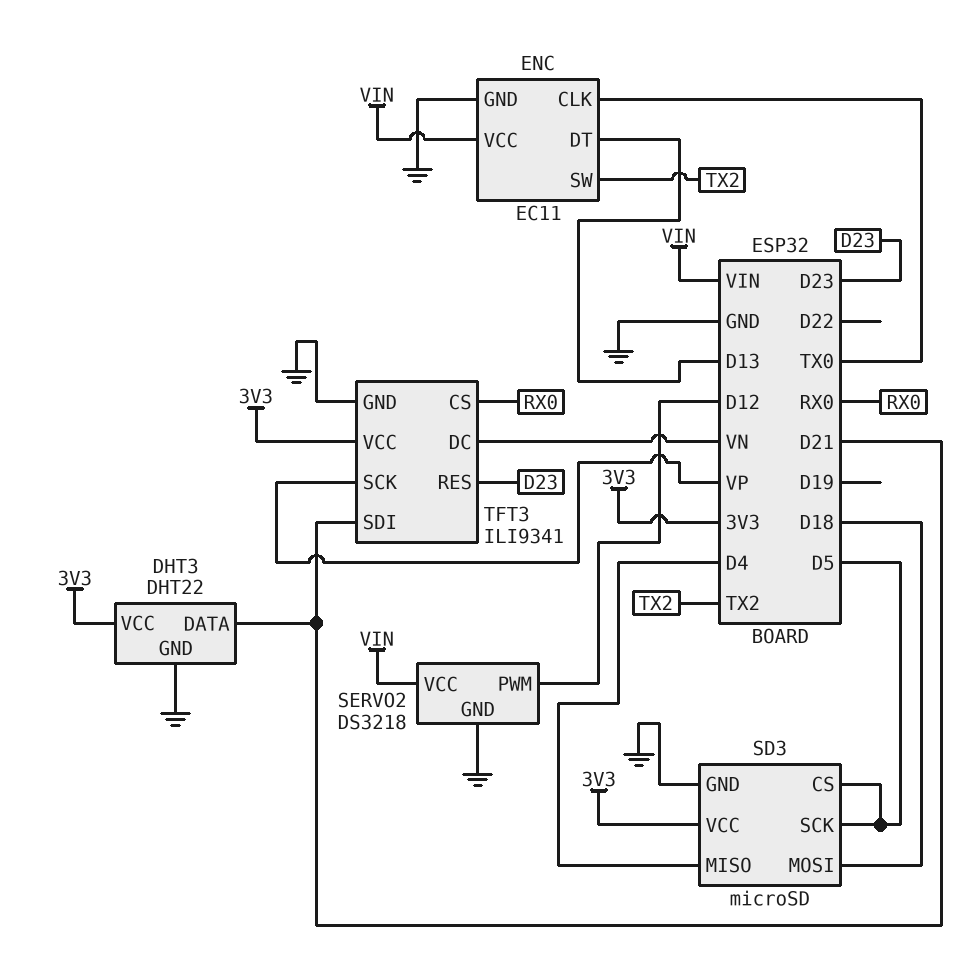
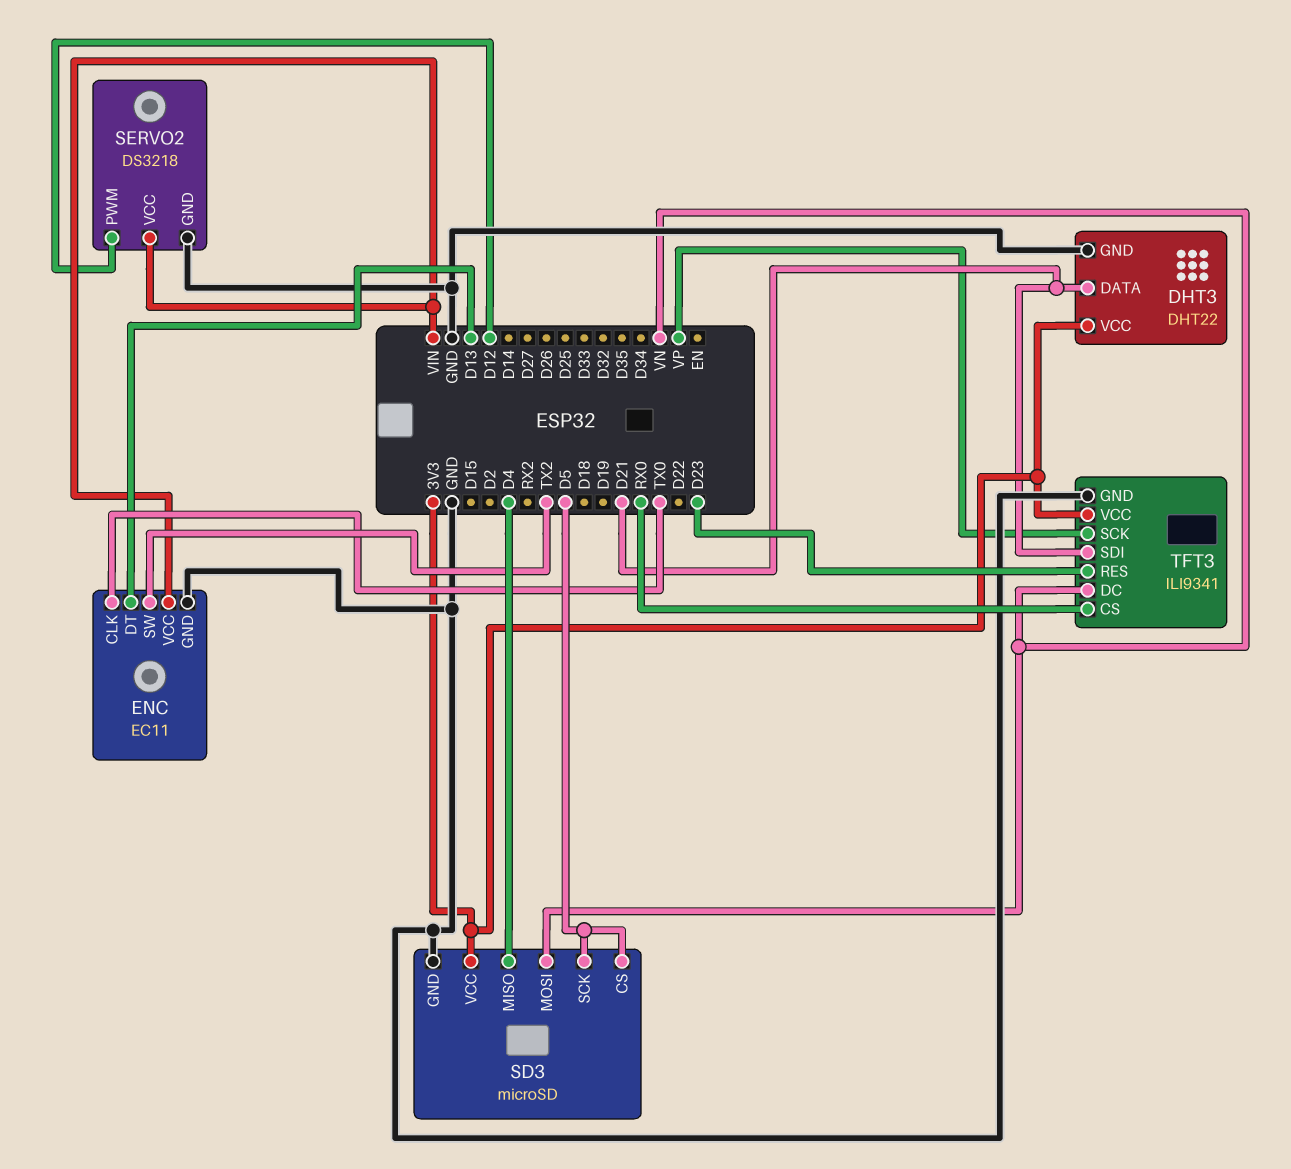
SD3 pin MOSI: D18 -> VN

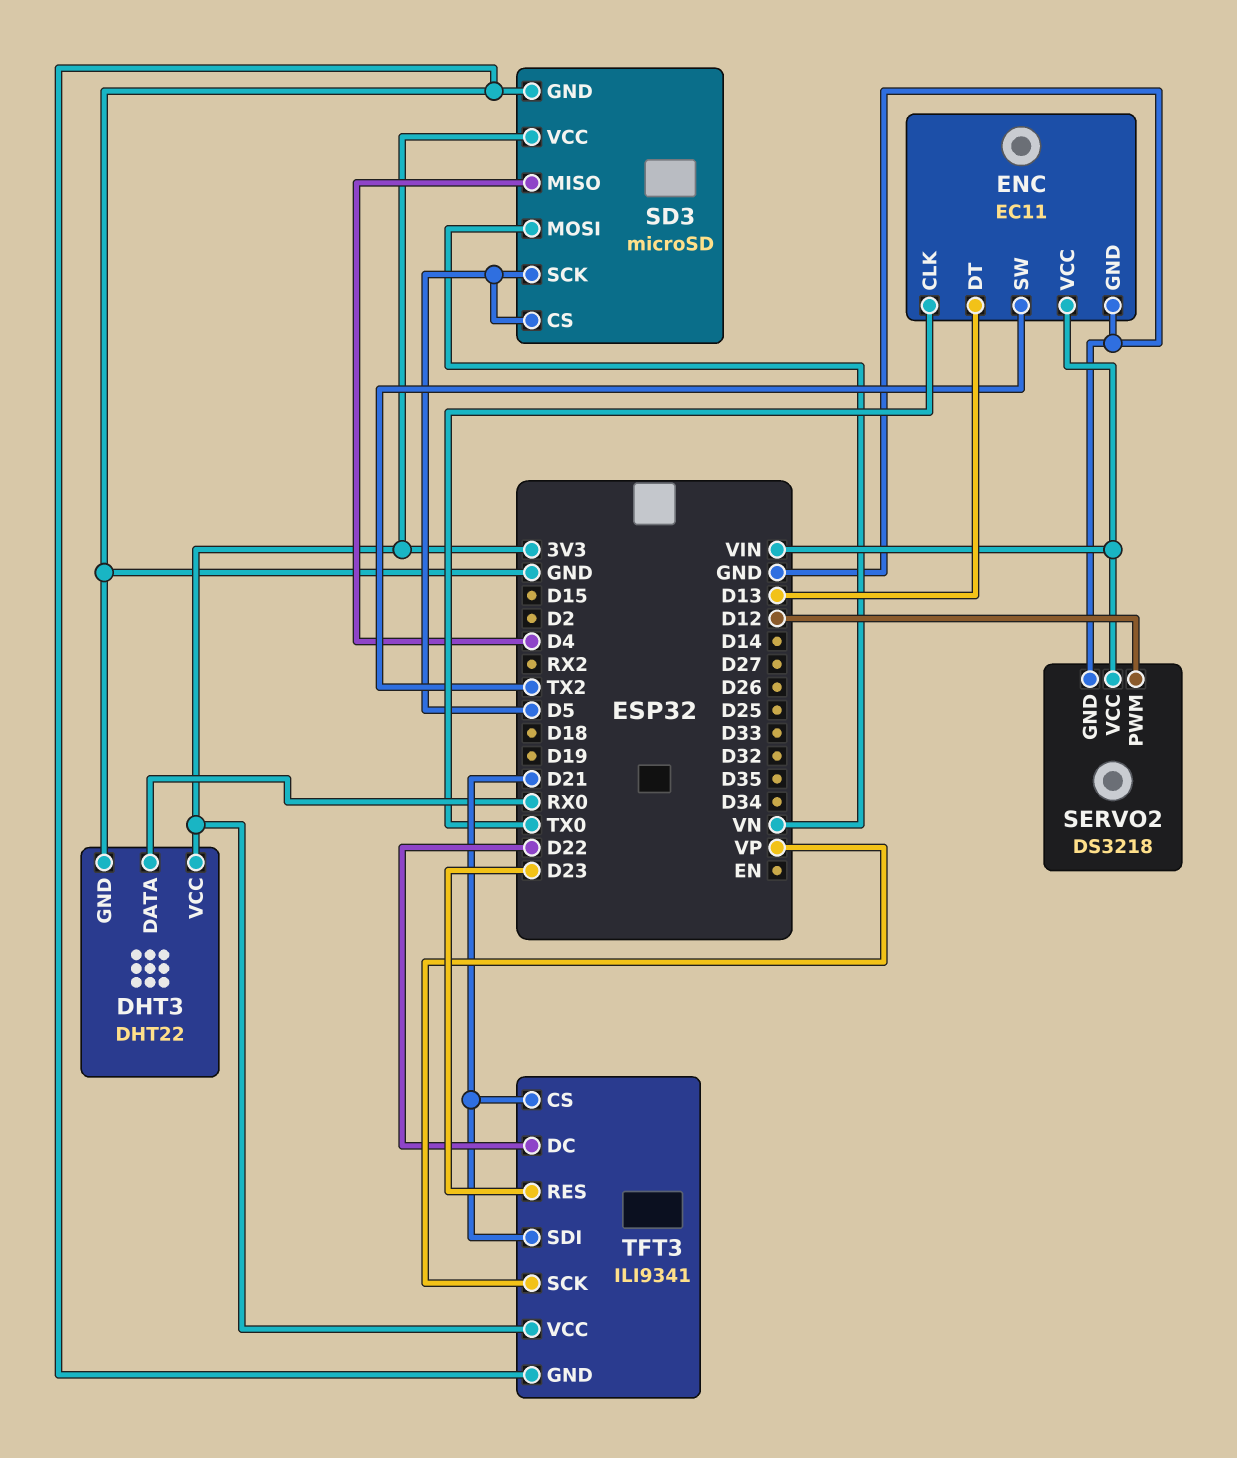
DHT3 pin DATA: D21 -> RX0
TFT3 pin CS: RX0 -> D21
TFT3 pin DC: VN -> D22

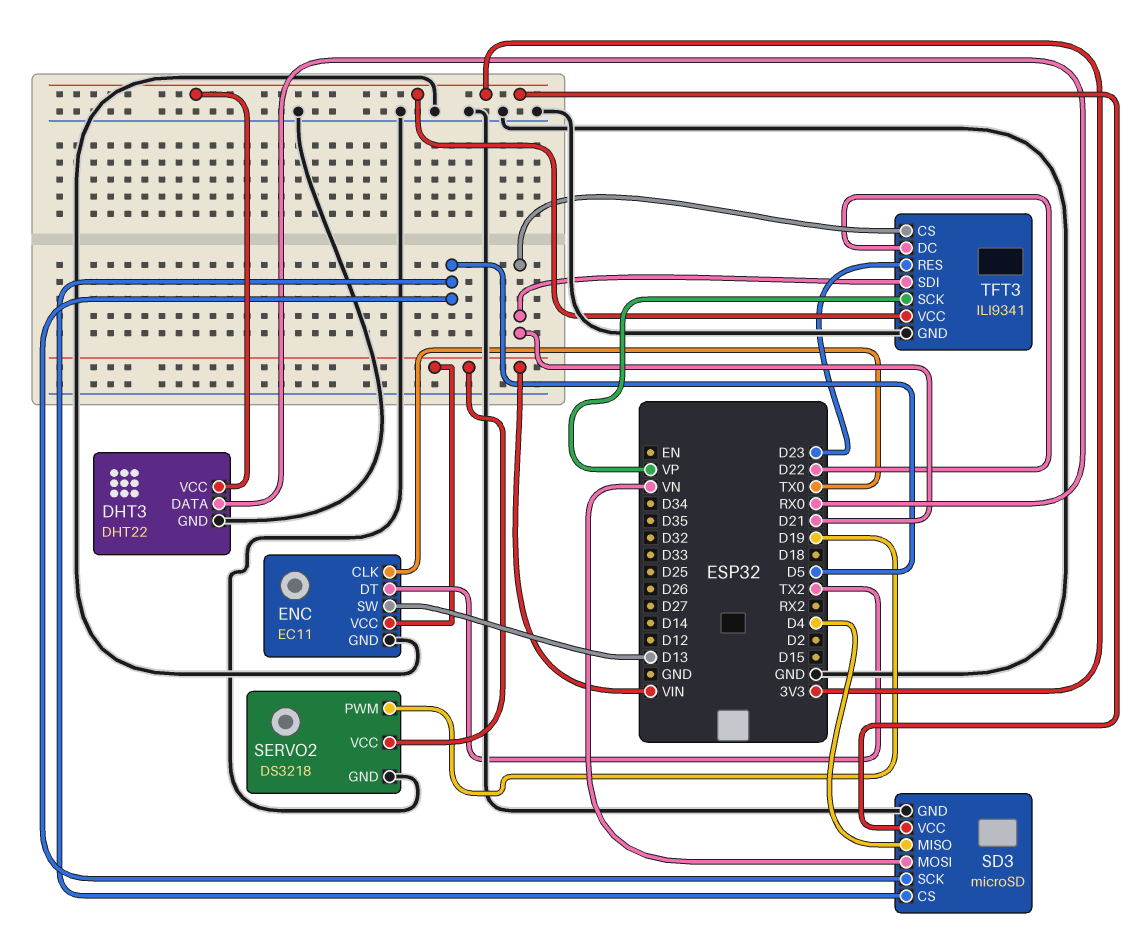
ENC pin DT: D13 -> TX2
ENC pin SW: TX2 -> D13
SERVO2 pin PWM: D12 -> D19

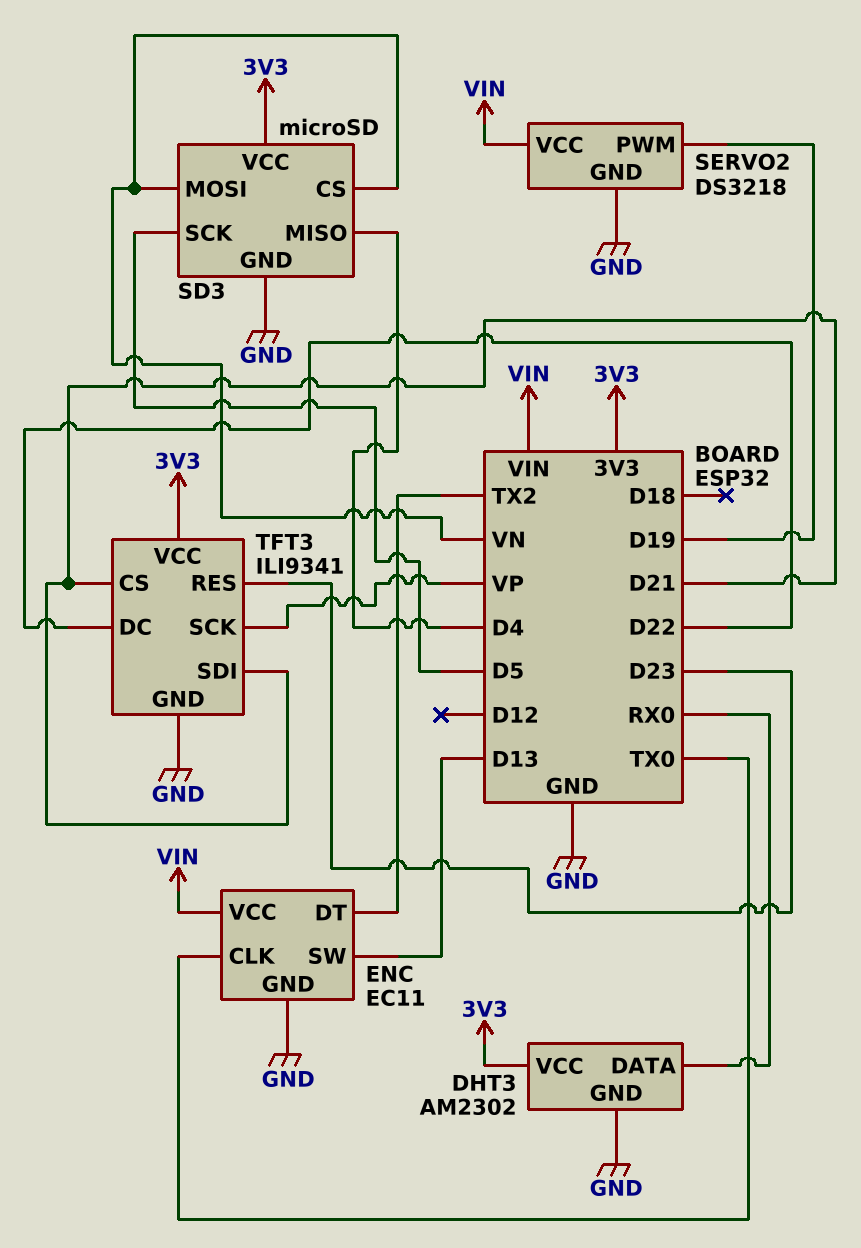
DHT3: DHT22 -> AM2302
SD3 pin CS: D5 -> VN

